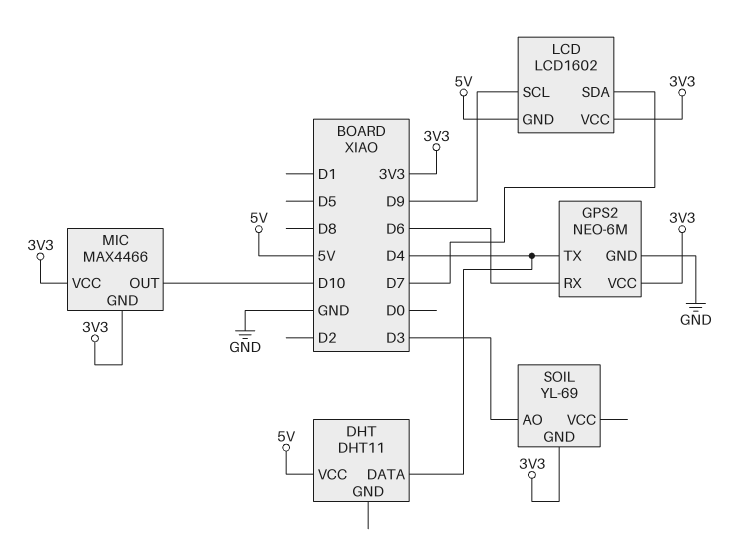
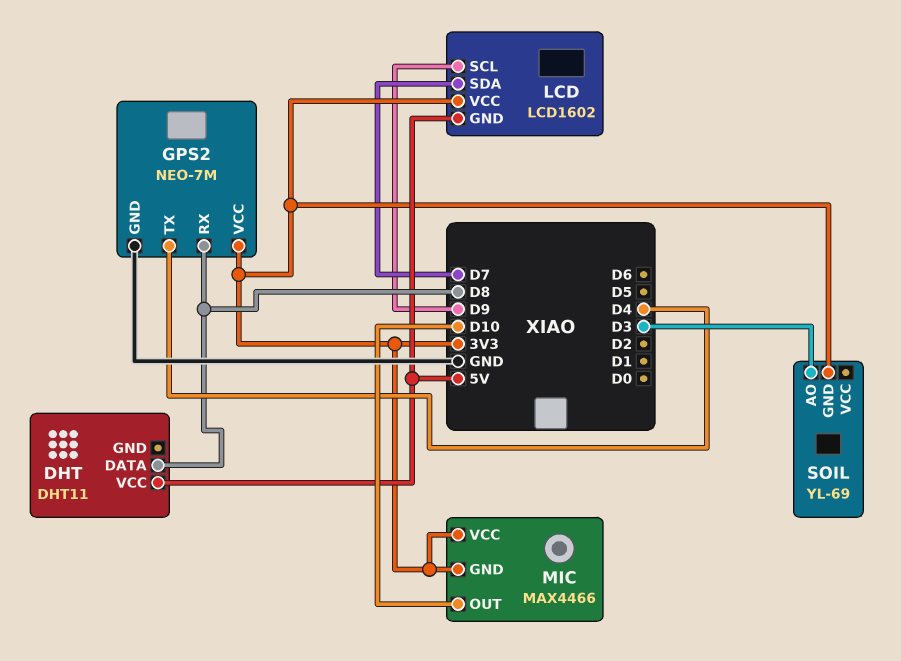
DHT pin DATA: D4 -> D8
GPS2: NEO-6M -> NEO-7M
GPS2 pin RX: D6 -> D8

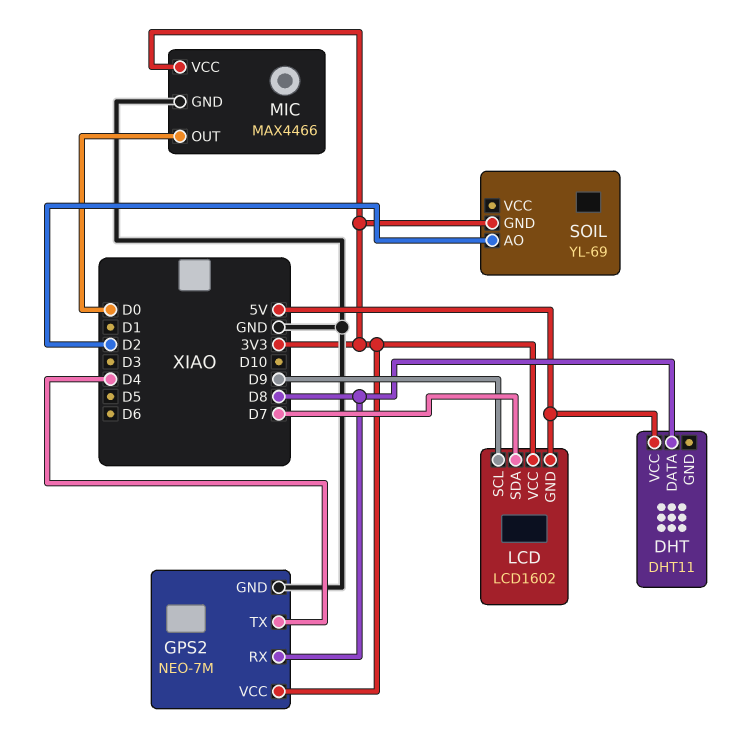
MIC pin GND: 3V3 -> GND
MIC pin OUT: D10 -> D0
SOIL pin AO: D3 -> D2

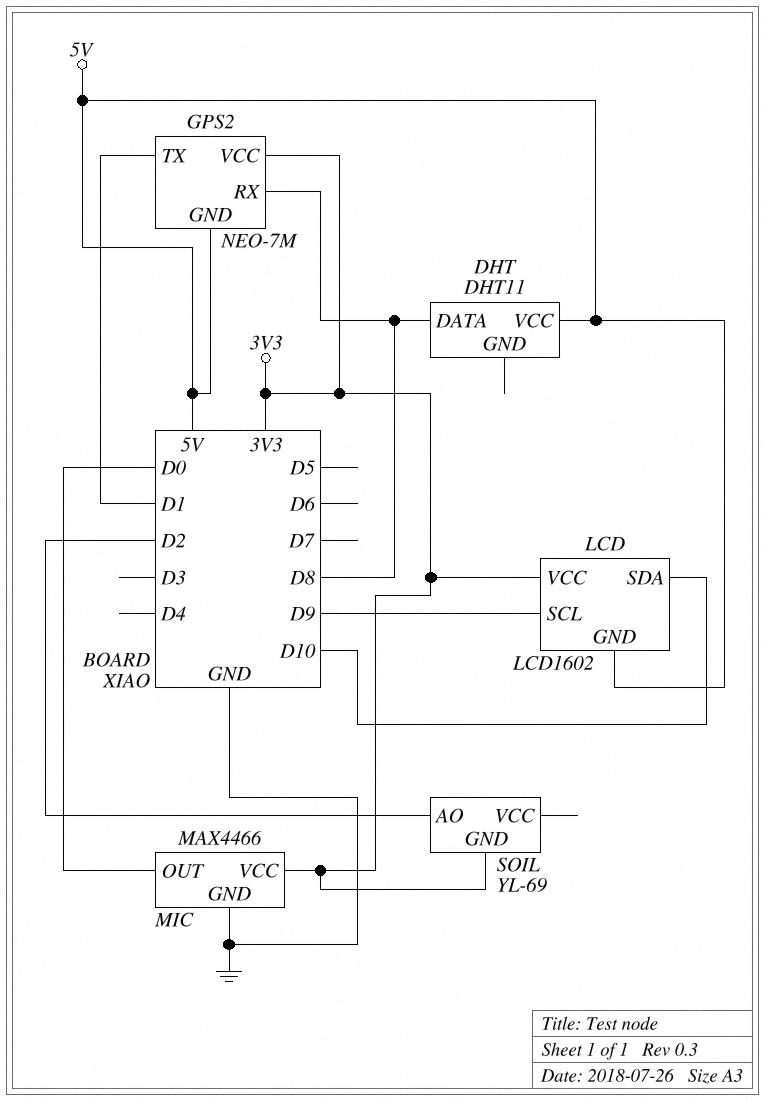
GPS2 pin GND: GND -> 5V
GPS2 pin TX: D4 -> D1
LCD pin SDA: D7 -> D10

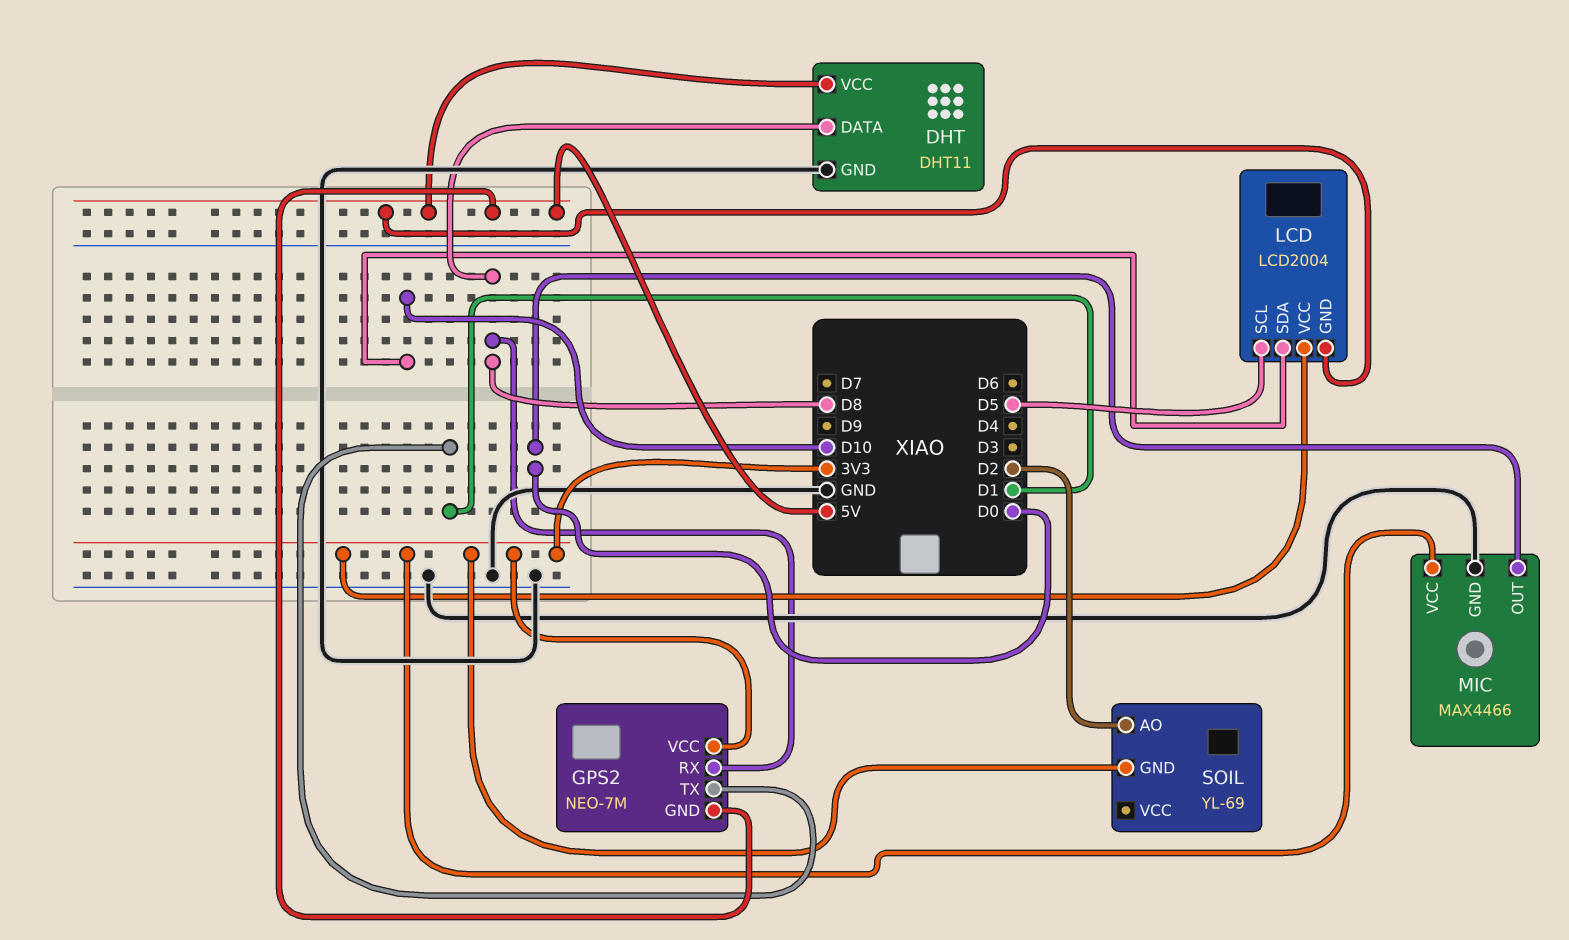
DHT pin GND: none -> GND
LCD: LCD1602 -> LCD2004
LCD pin SCL: D9 -> D5

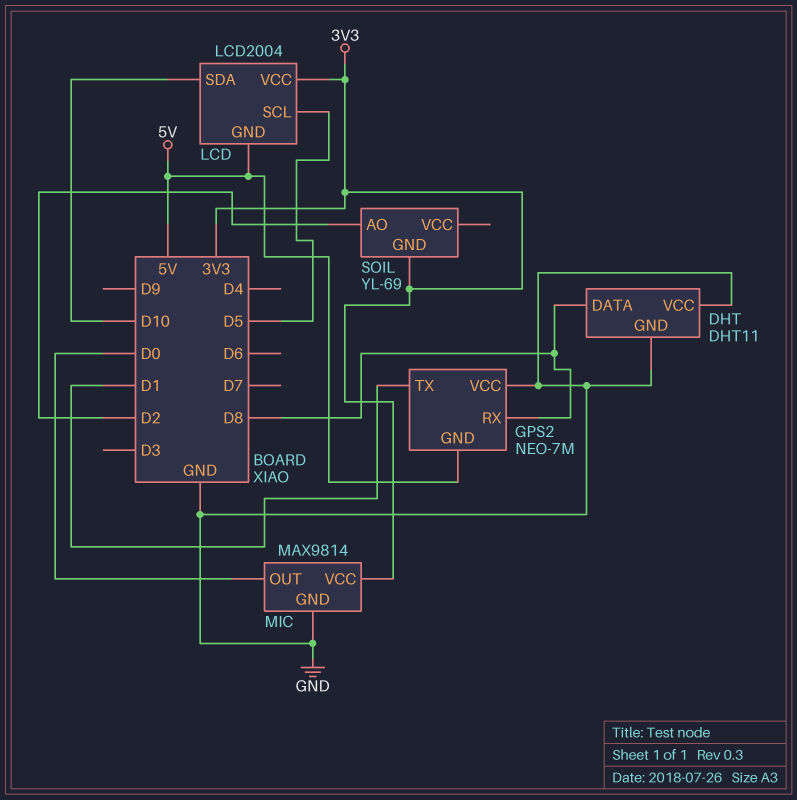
DHT pin VCC: 5V -> GND
GPS2 pin VCC: 3V3 -> GND
MIC: MAX4466 -> MAX9814

